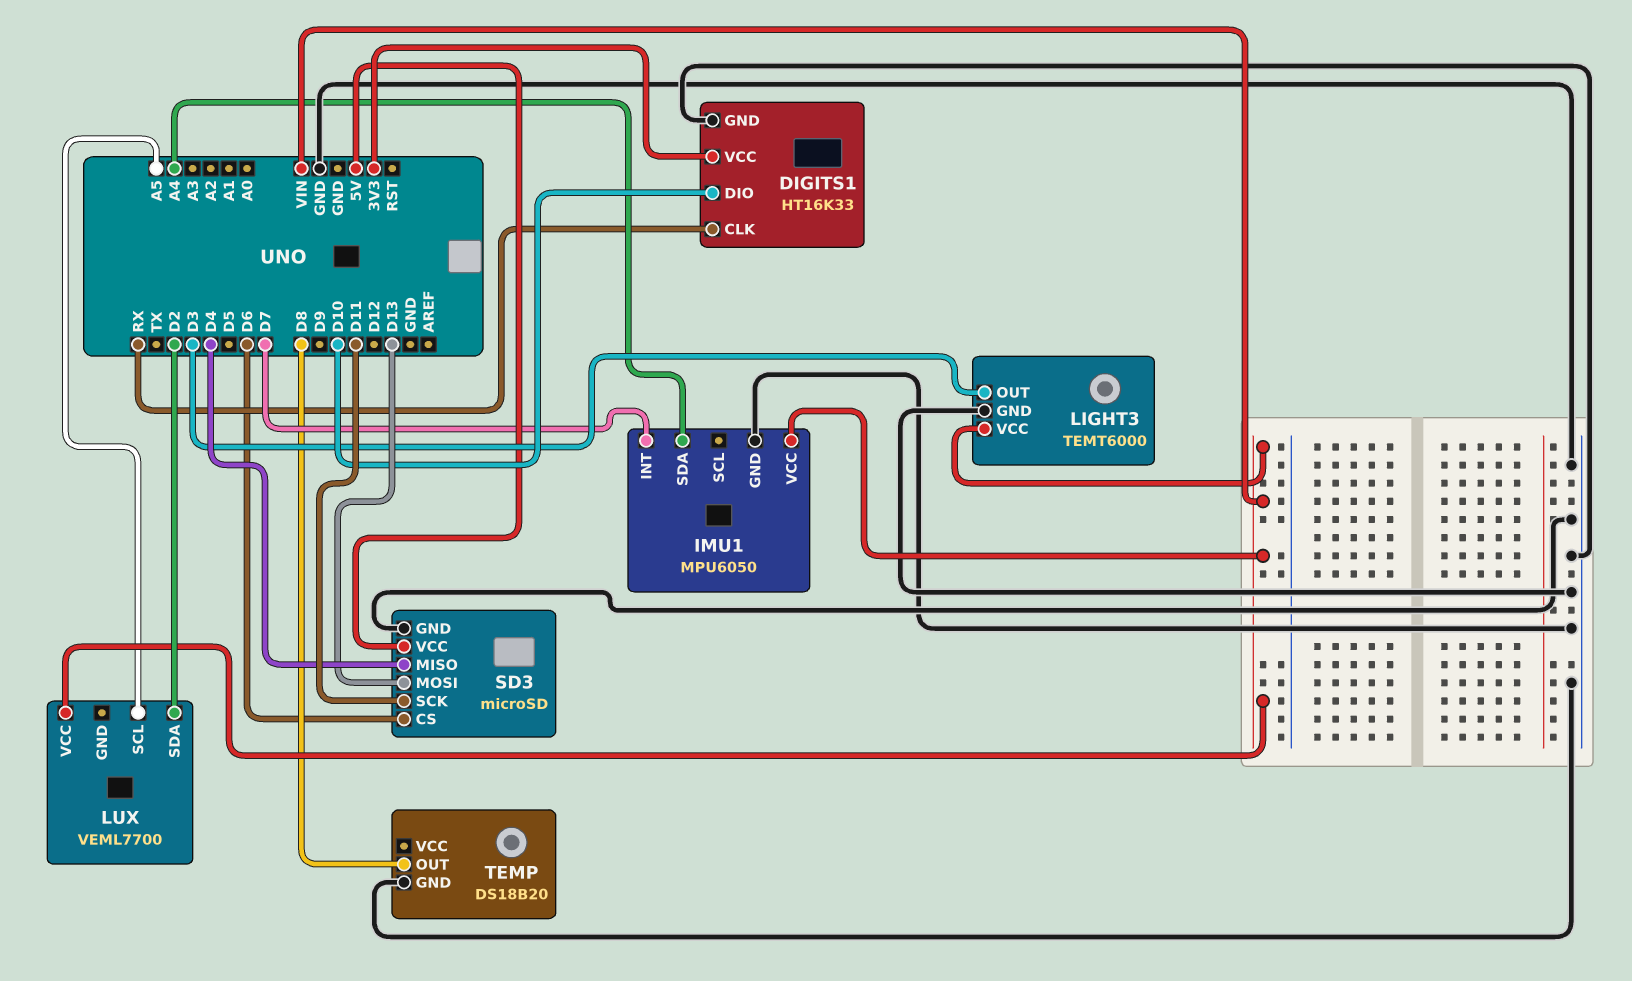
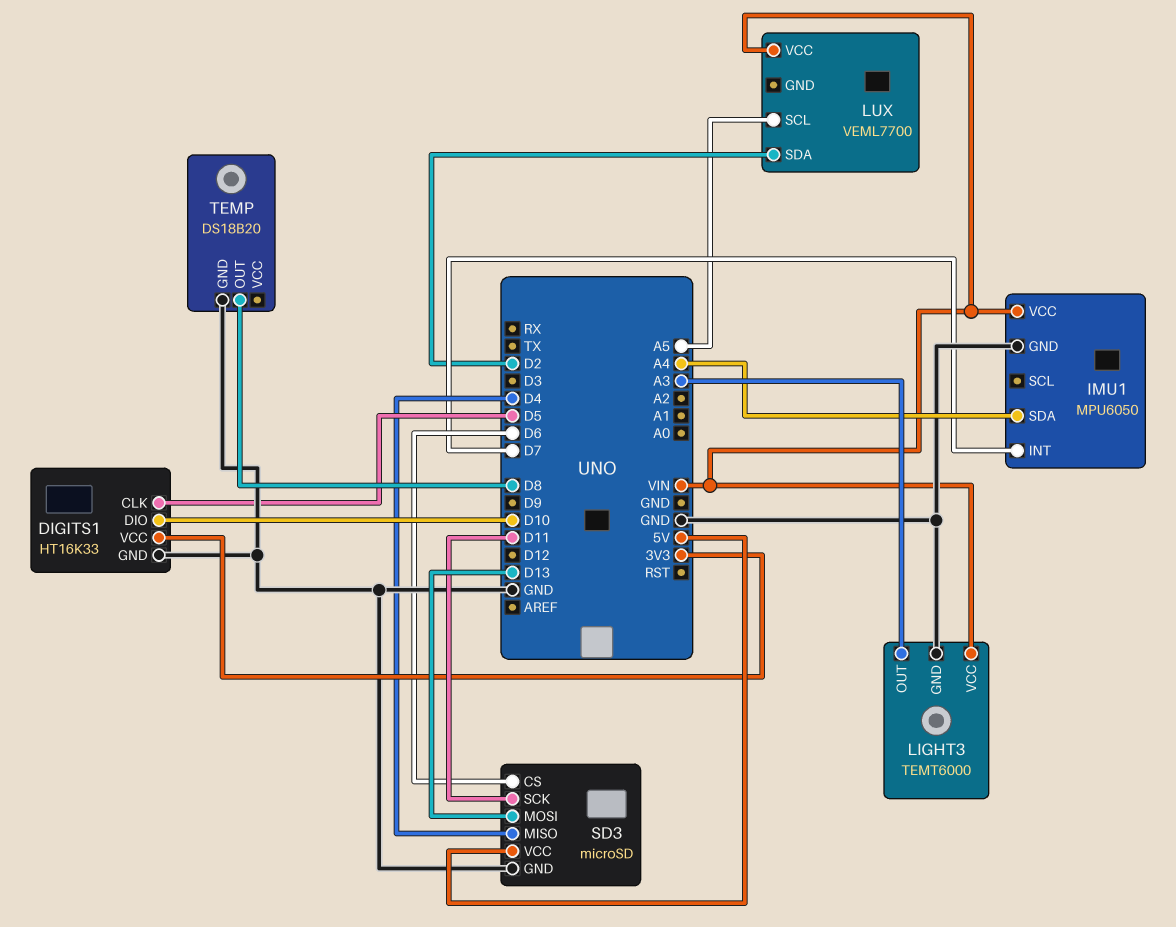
DIGITS1 pin CLK: RX -> D5
LIGHT3 pin OUT: D3 -> A3

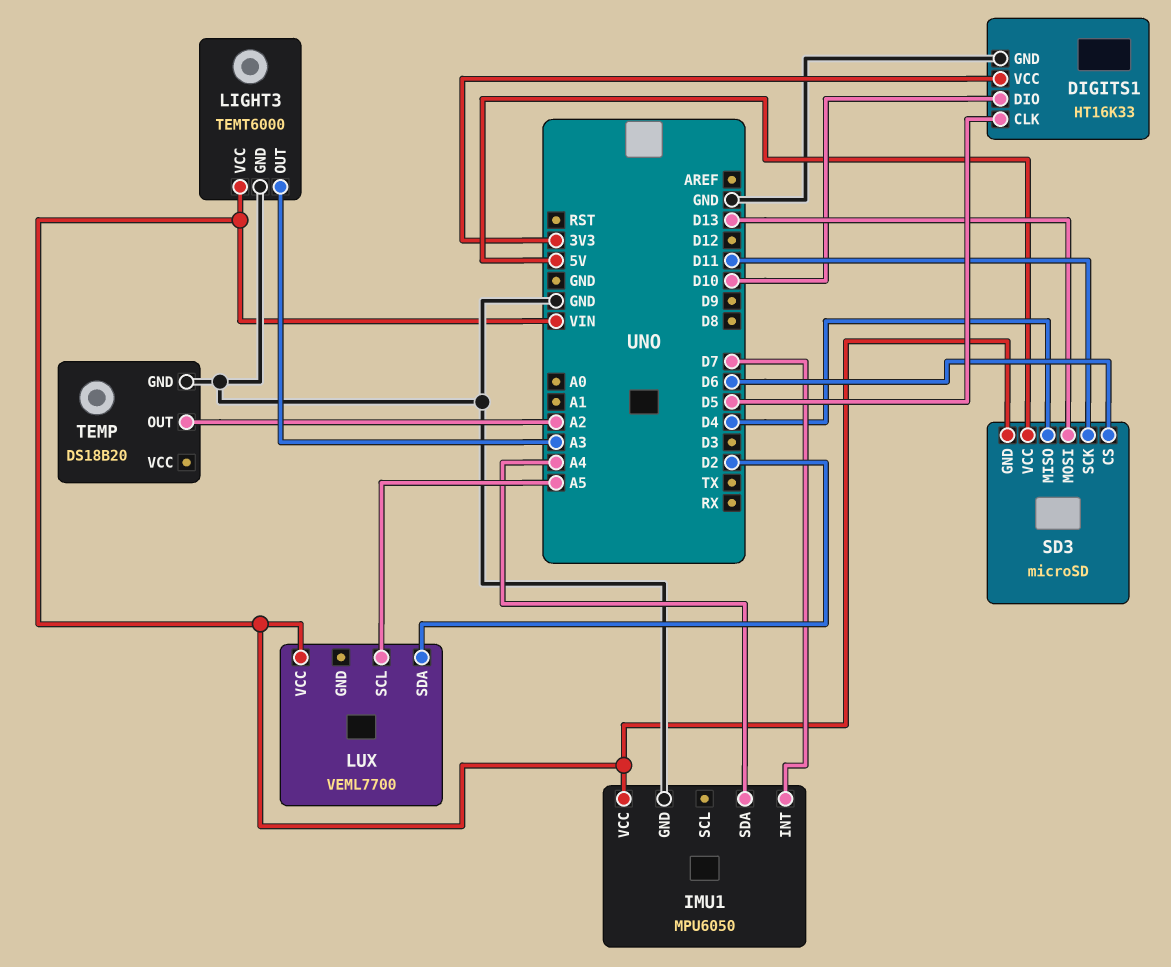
SD3 pin GND: GND -> VIN
TEMP pin OUT: D8 -> A2

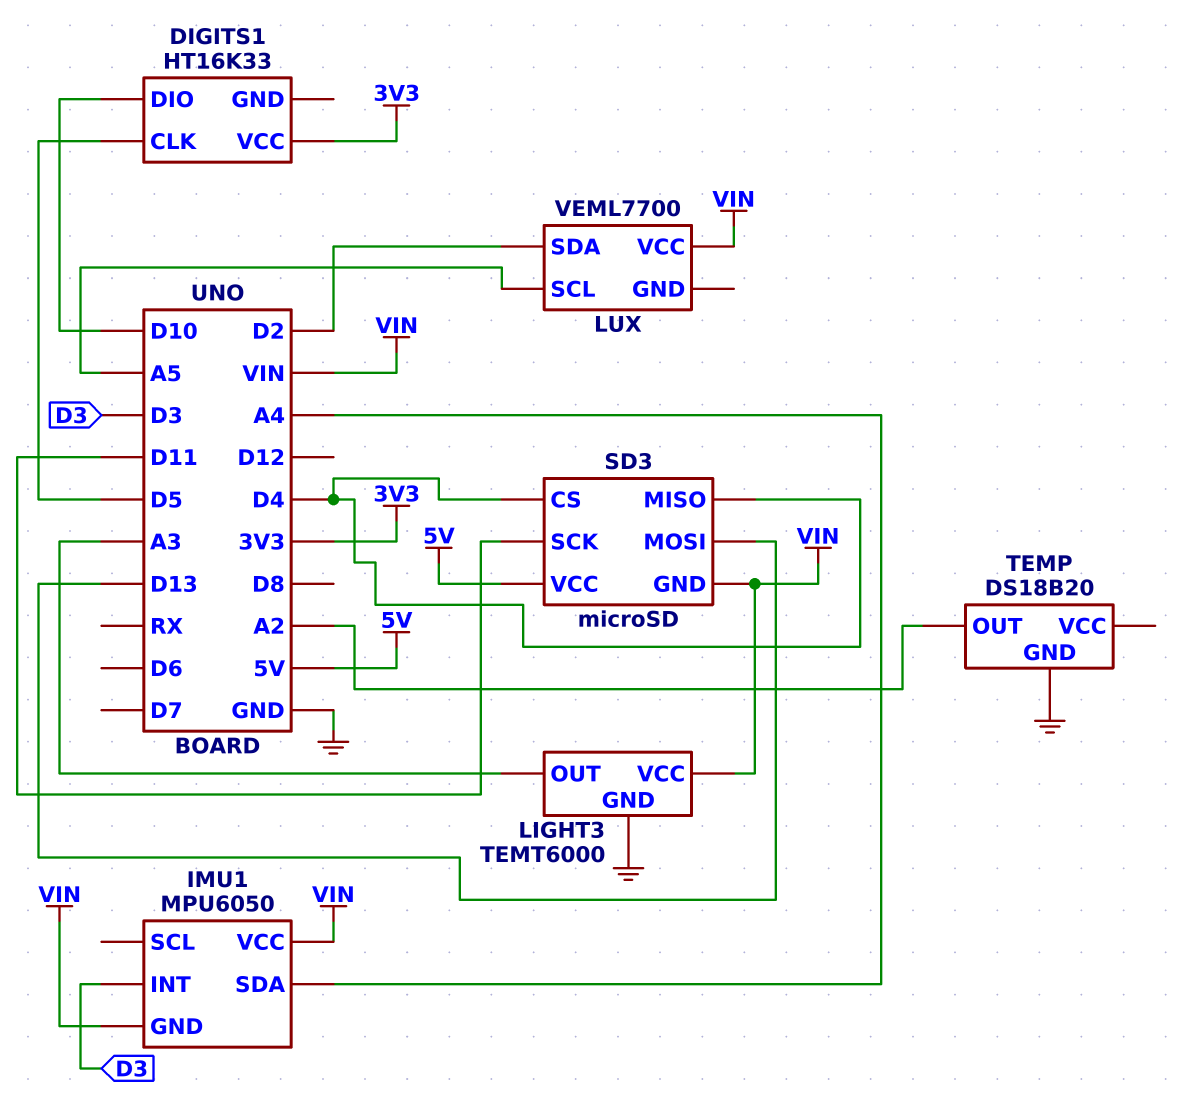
DIGITS1 pin GND: GND -> none
IMU1 pin GND: GND -> VIN
IMU1 pin INT: D7 -> D3
SD3 pin CS: D6 -> D4

